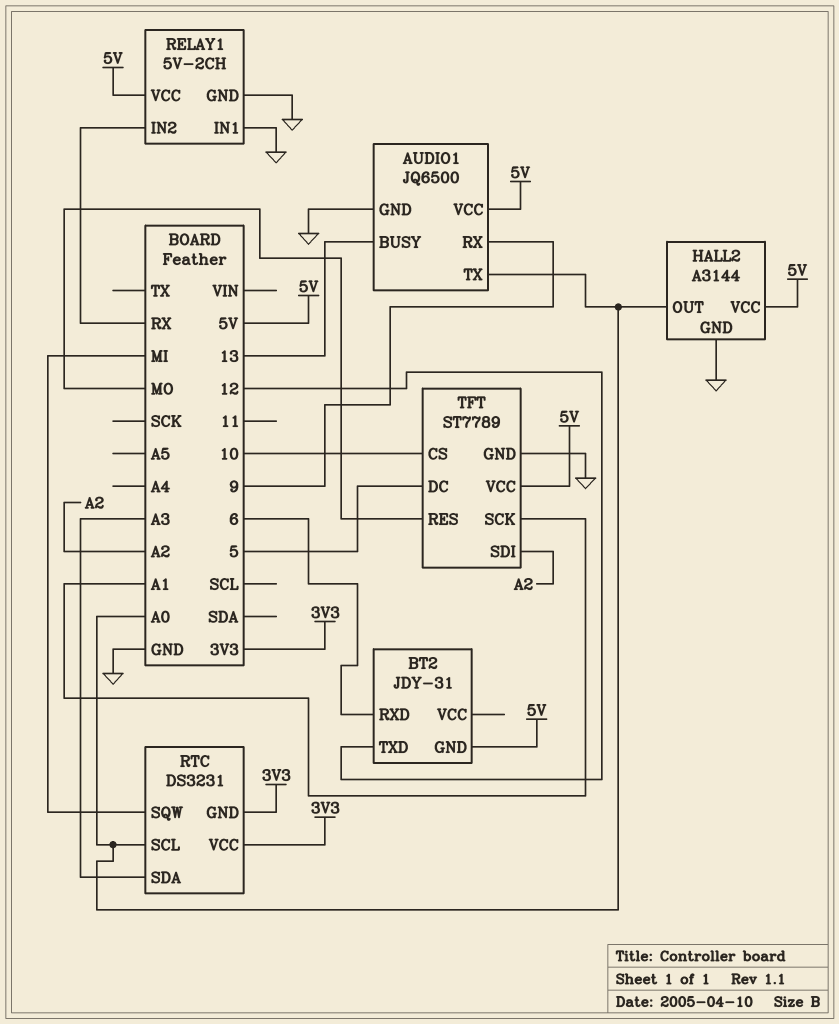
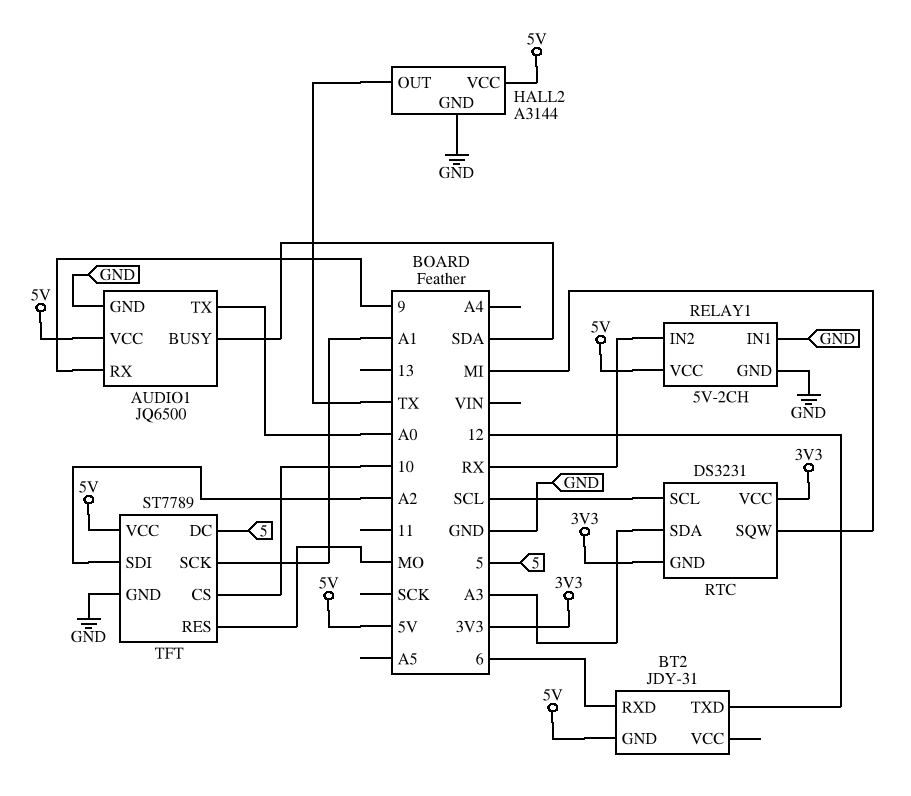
AUDIO1 pin BUSY: 13 -> SDA
HALL2 pin OUT: A0 -> TX
RTC pin SCL: A0 -> SCL

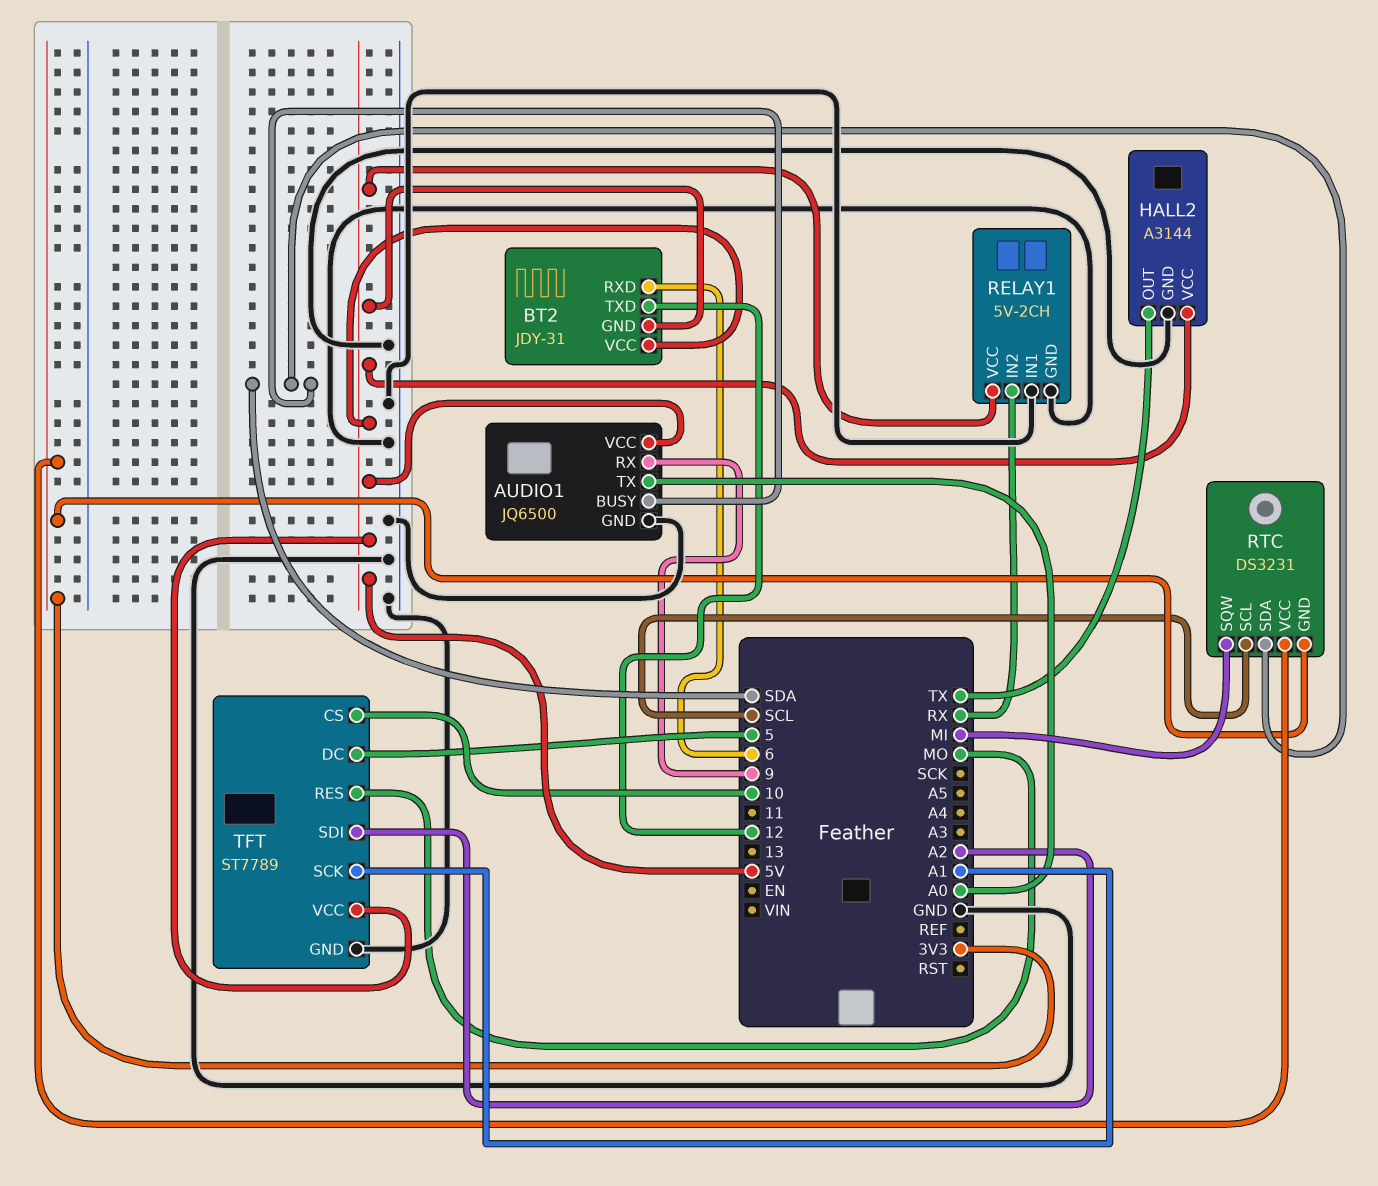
BT2 pin VCC: none -> 5V
RTC pin SDA: A3 -> SDA

